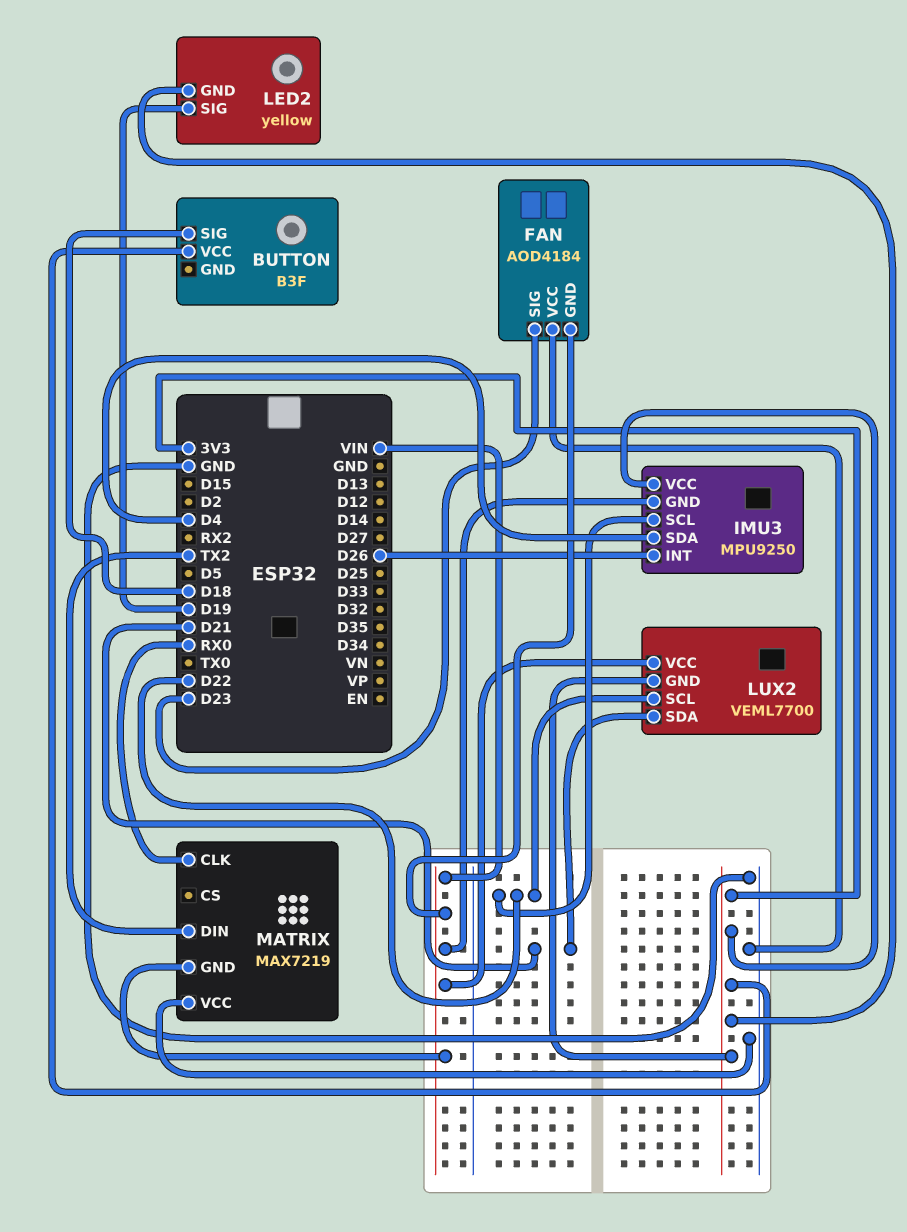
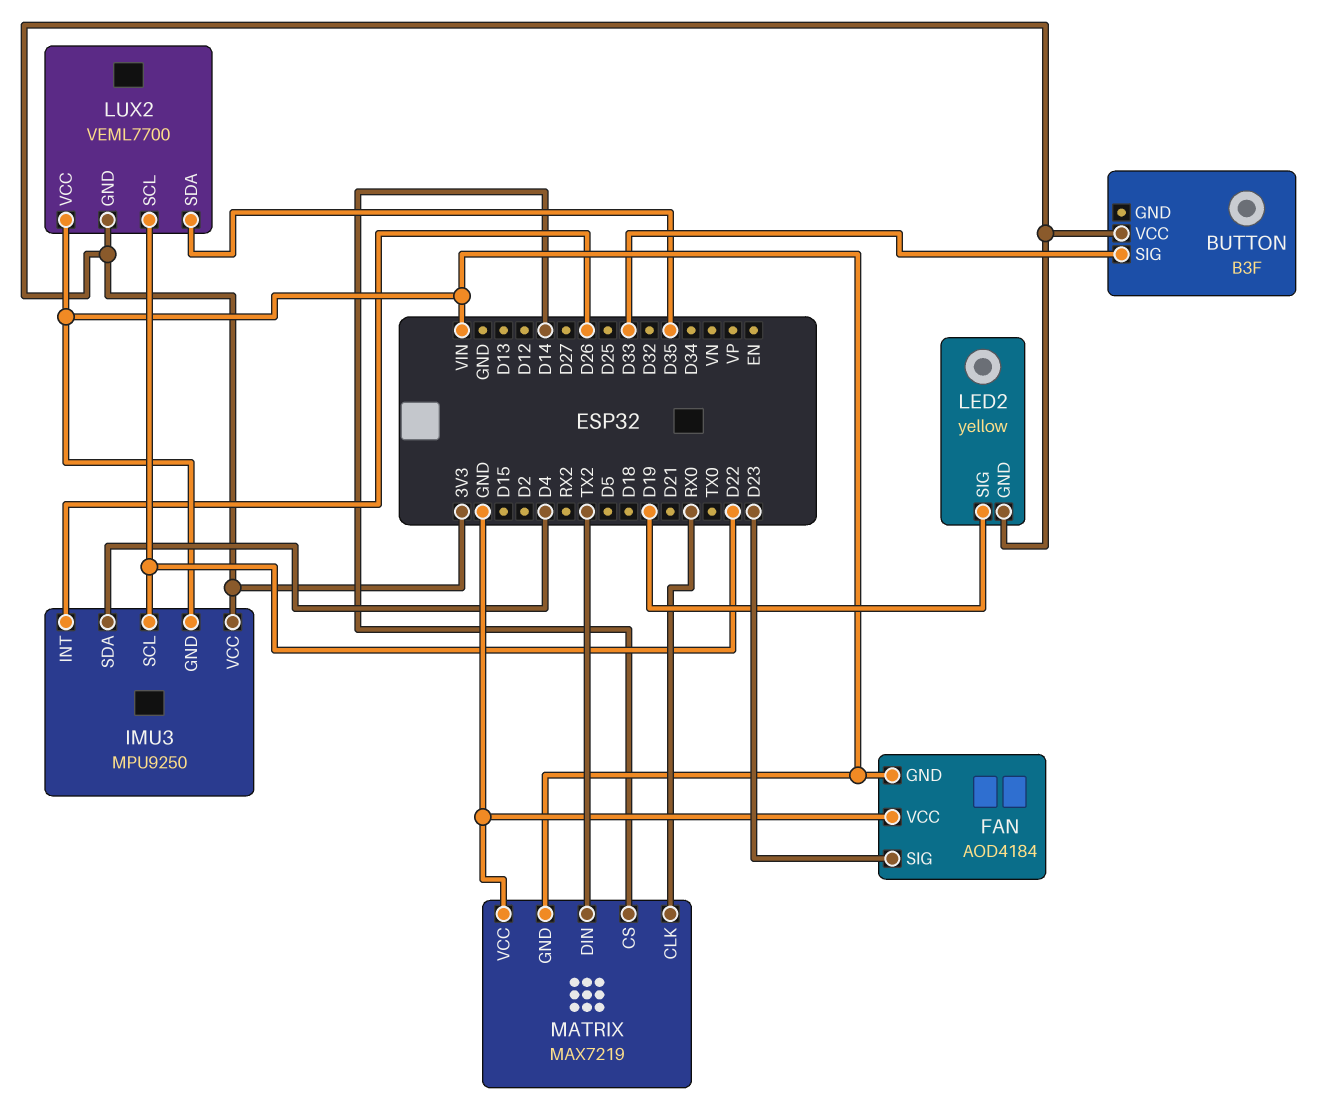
BUTTON pin SIG: D18 -> D33
LUX2 pin SDA: D21 -> D35
MATRIX pin CS: none -> D14

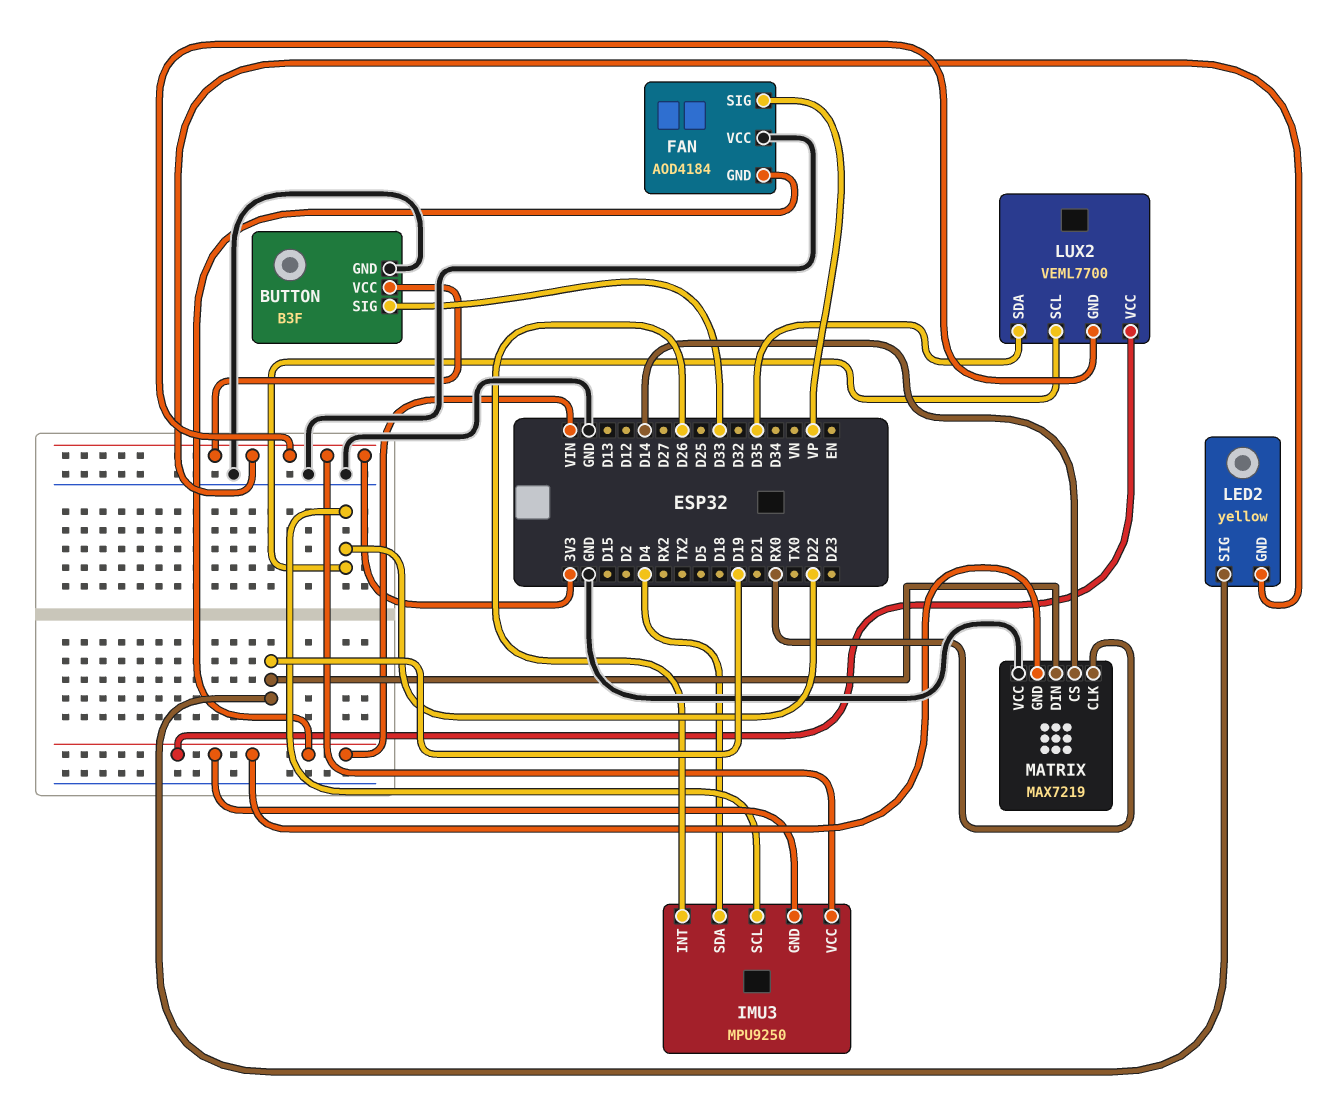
BUTTON pin GND: none -> GND
FAN pin SIG: D23 -> VP
MATRIX pin DIN: TX2 -> D19

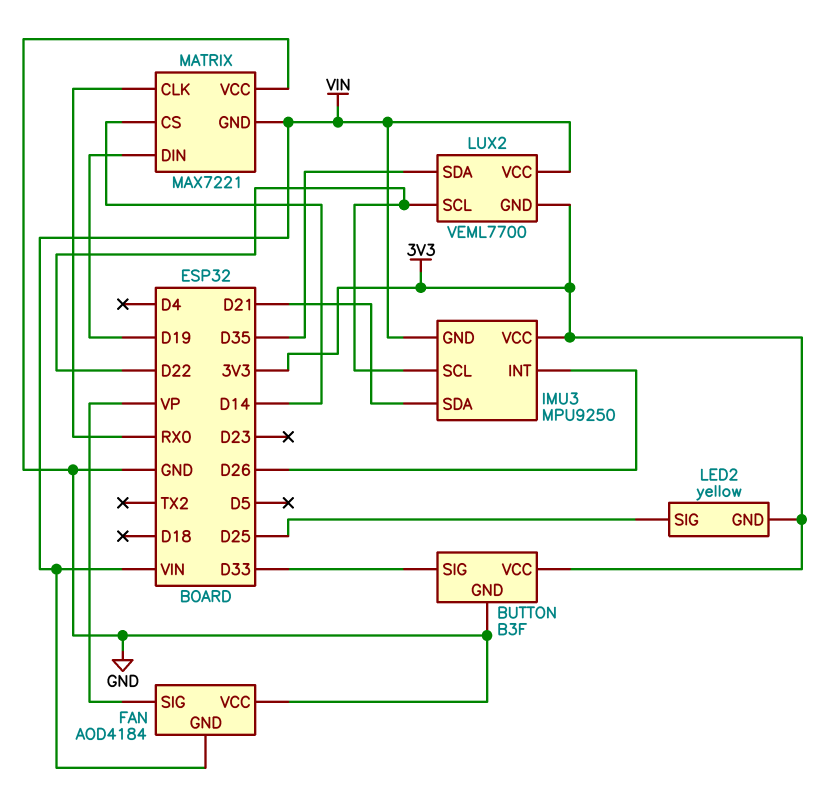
IMU3 pin SDA: D4 -> D21
LED2 pin SIG: D19 -> D25
MATRIX: MAX7219 -> MAX7221

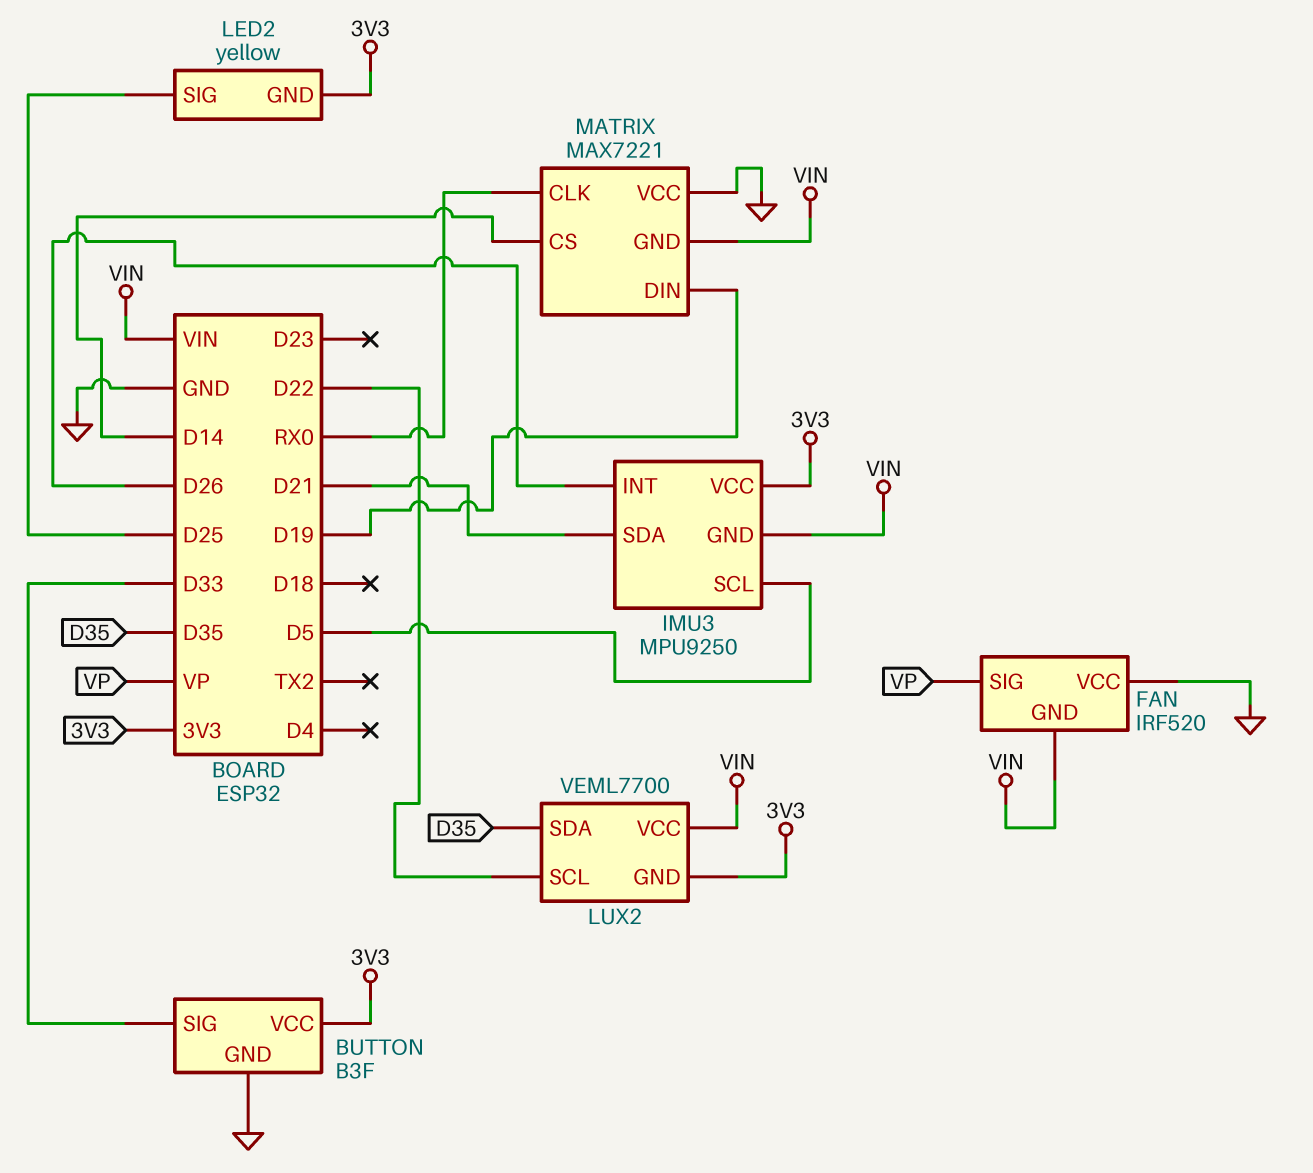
FAN: AOD4184 -> IRF520
IMU3 pin SCL: D22 -> D5

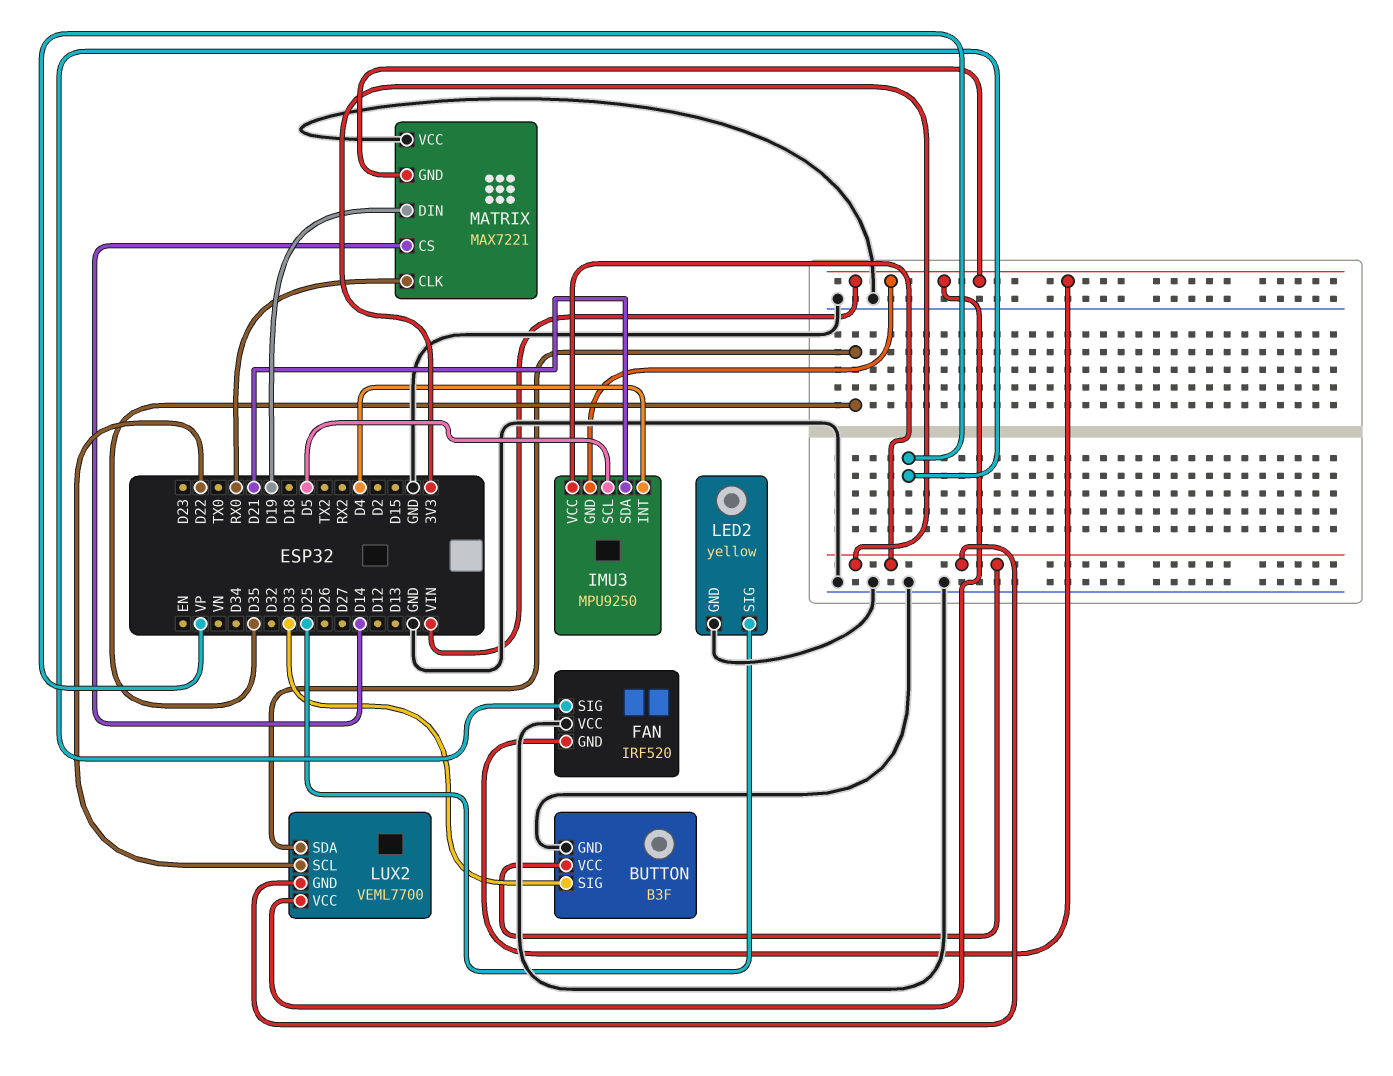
IMU3 pin INT: D26 -> D4
LED2 pin GND: 3V3 -> GND

